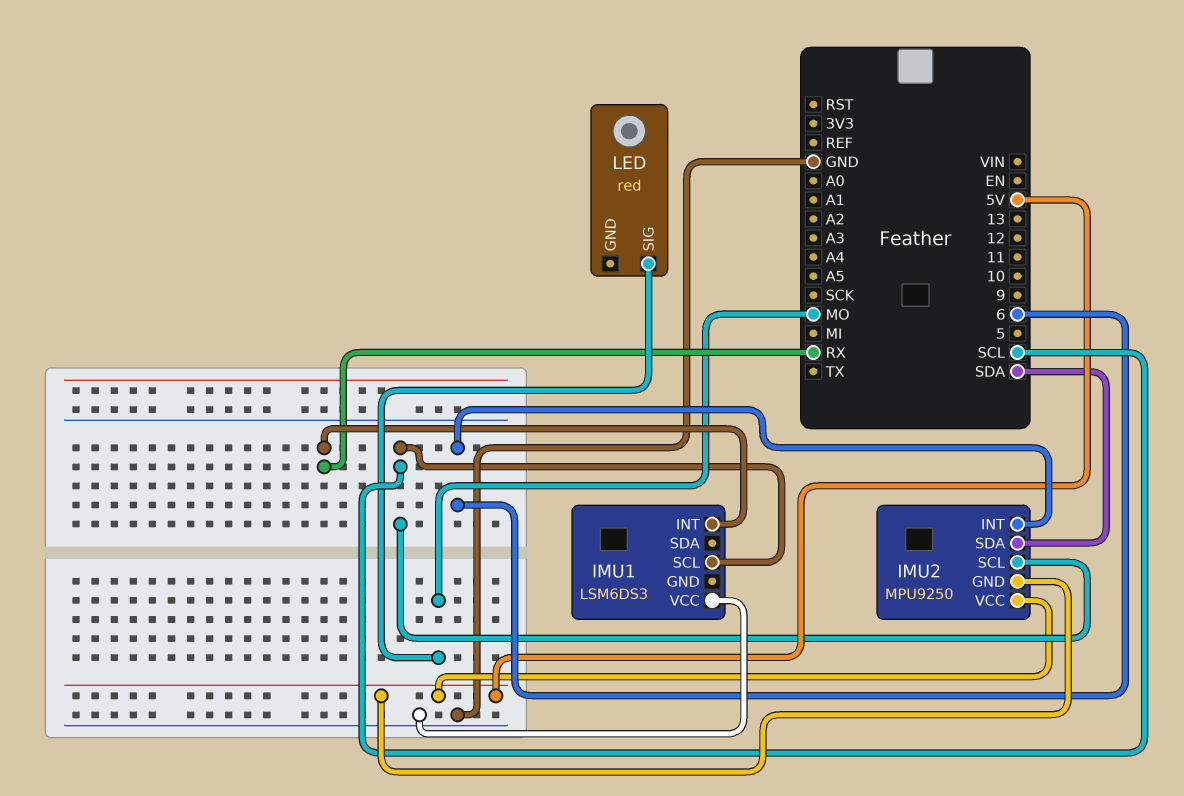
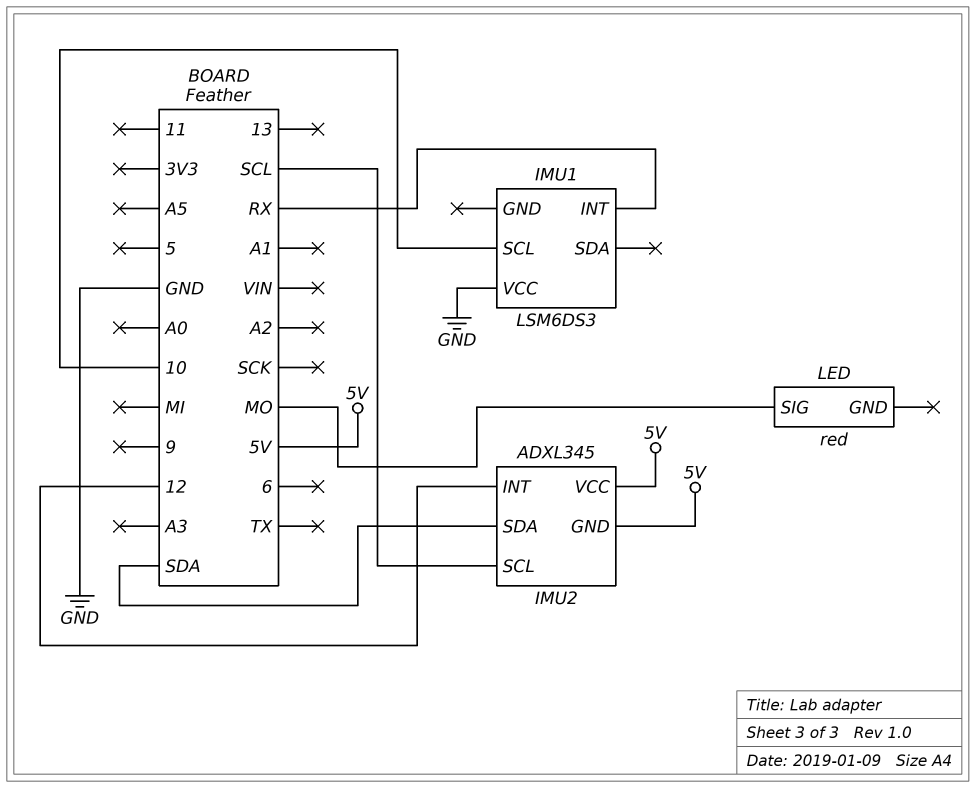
IMU1 pin SCL: SCL -> 10
IMU2: MPU9250 -> ADXL345
IMU2 pin INT: 6 -> 12

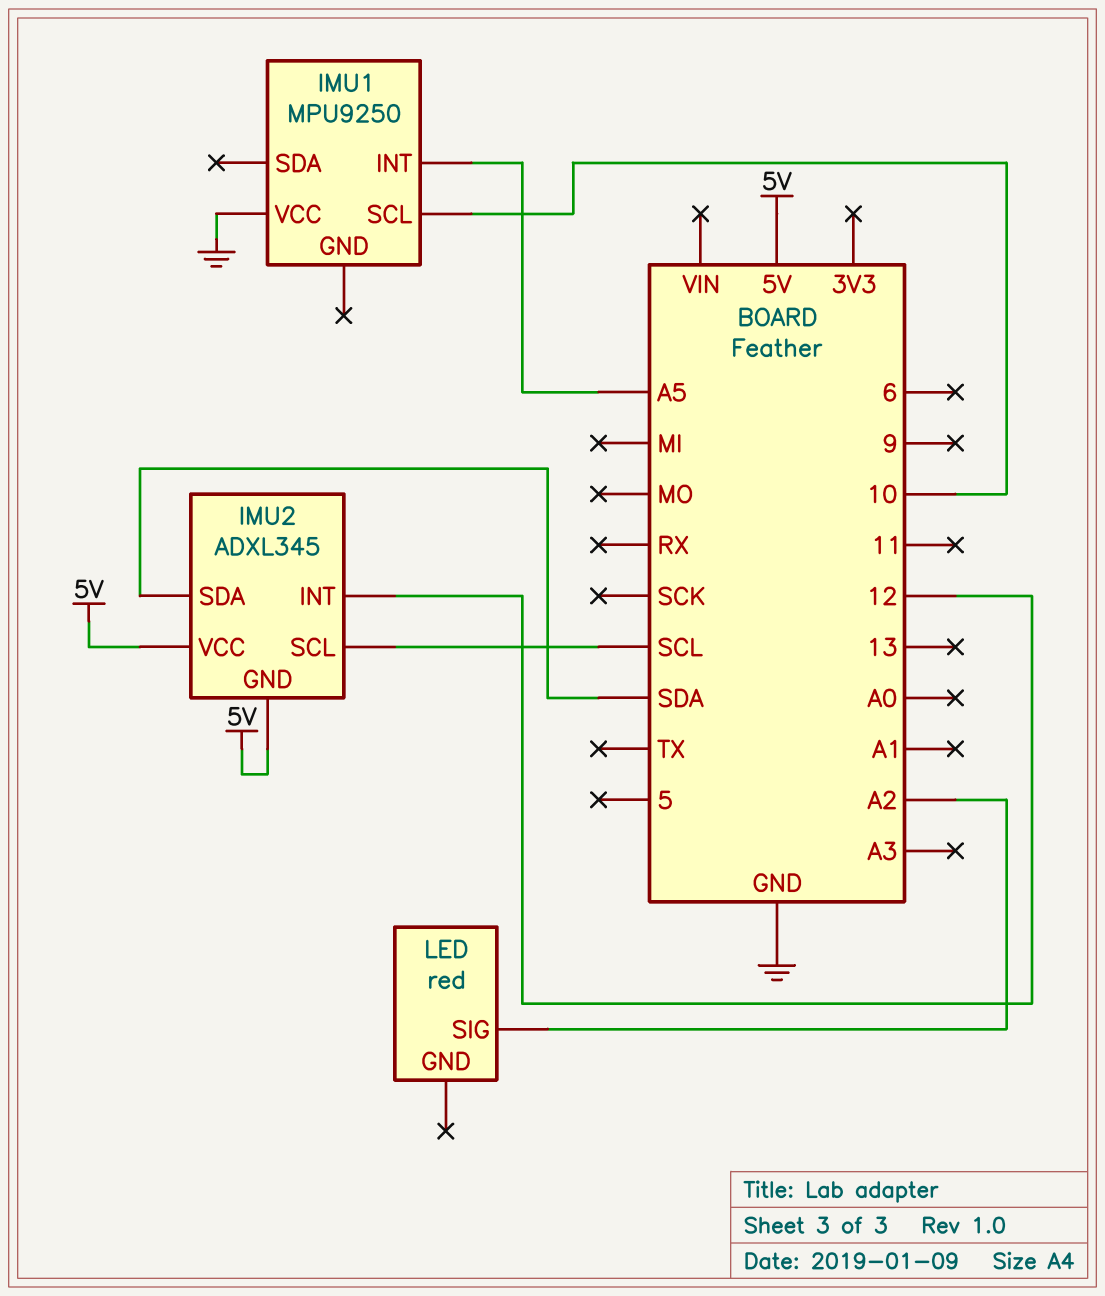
IMU1: LSM6DS3 -> MPU9250
IMU1 pin INT: RX -> A5
LED pin SIG: MO -> A2

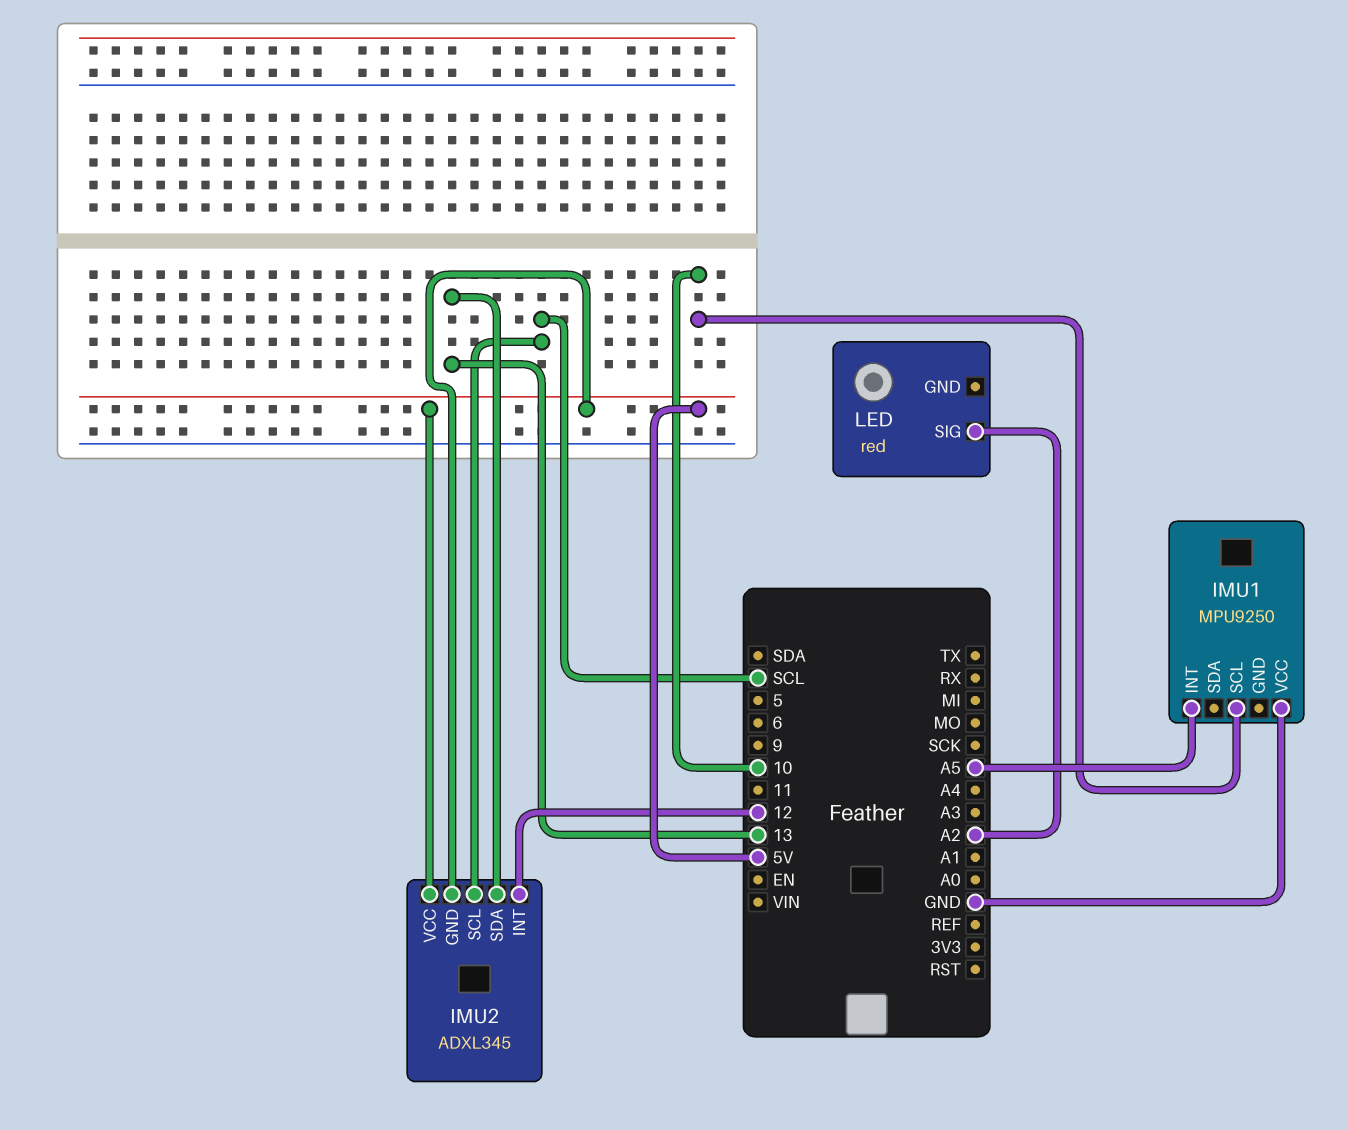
IMU2 pin SDA: SDA -> 13

